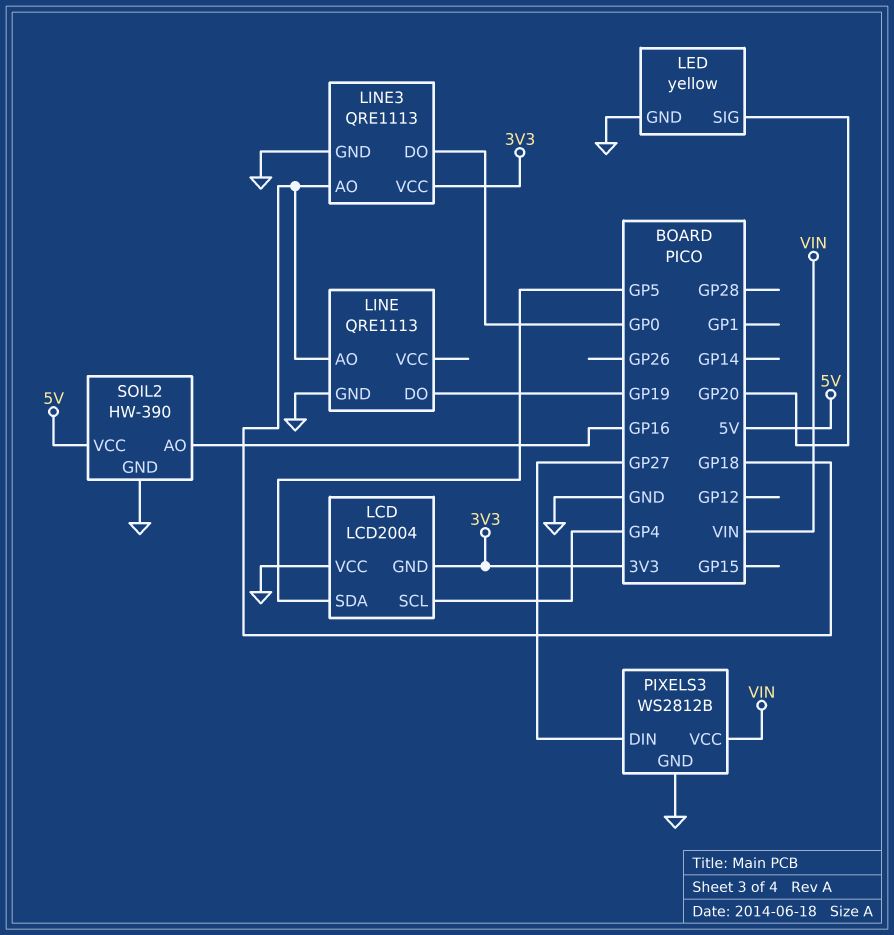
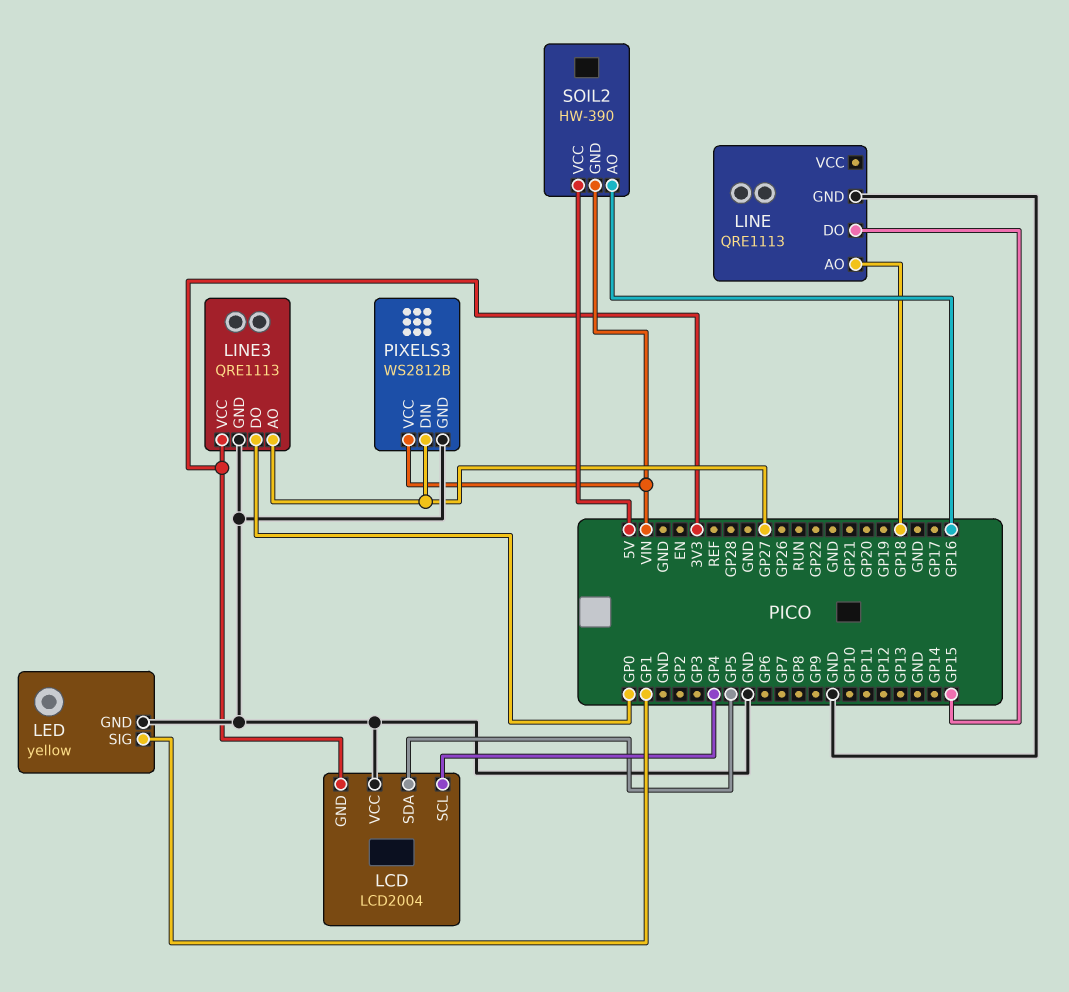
LED pin SIG: GP20 -> GP1
LINE pin DO: GP19 -> GP15
LINE3 pin AO: GP18 -> GP27
SOIL2 pin GND: GND -> VIN

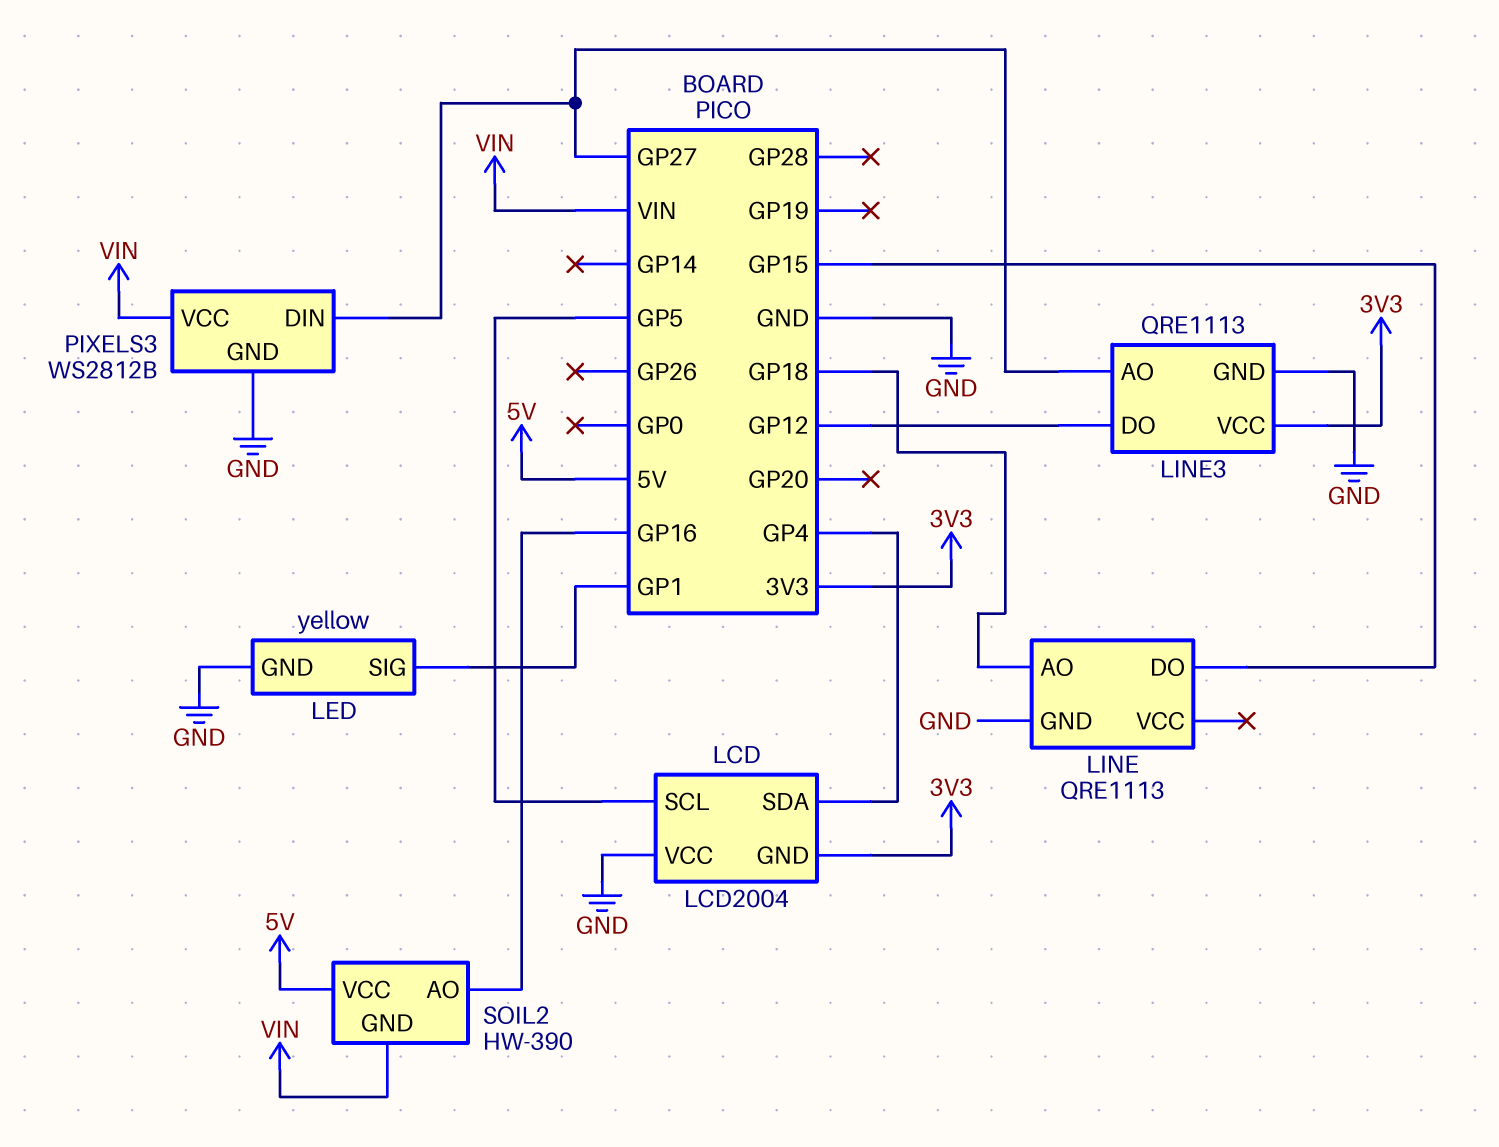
LCD pin SCL: GP4 -> GP5
LCD pin SDA: GP5 -> GP4
LINE3 pin DO: GP0 -> GP12

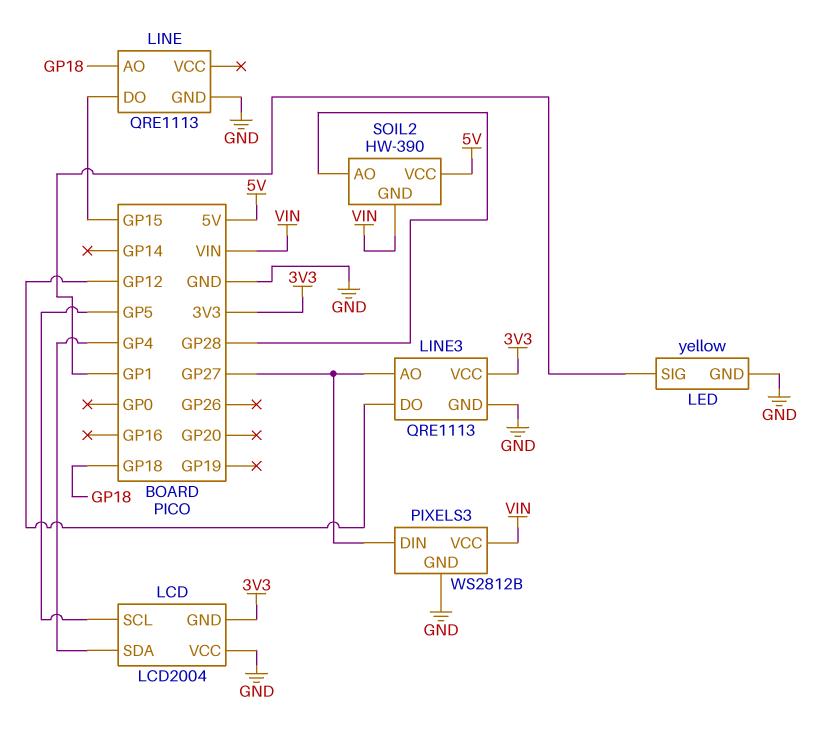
SOIL2 pin AO: GP16 -> GP28

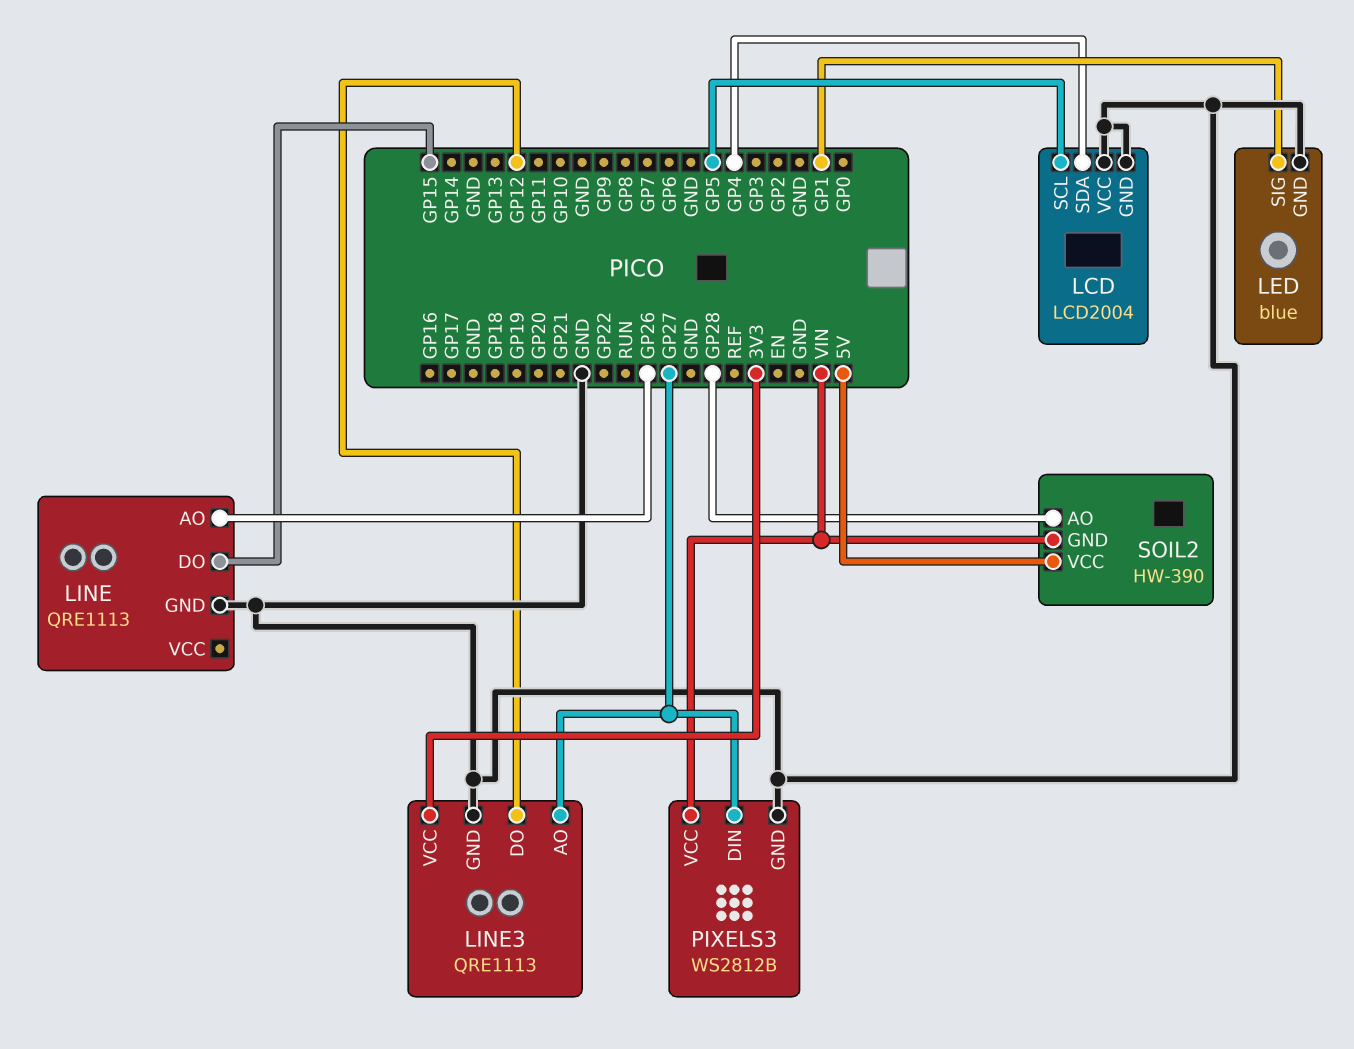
LCD pin GND: 3V3 -> GND
LED: yellow -> blue
LINE pin AO: GP18 -> GP26

